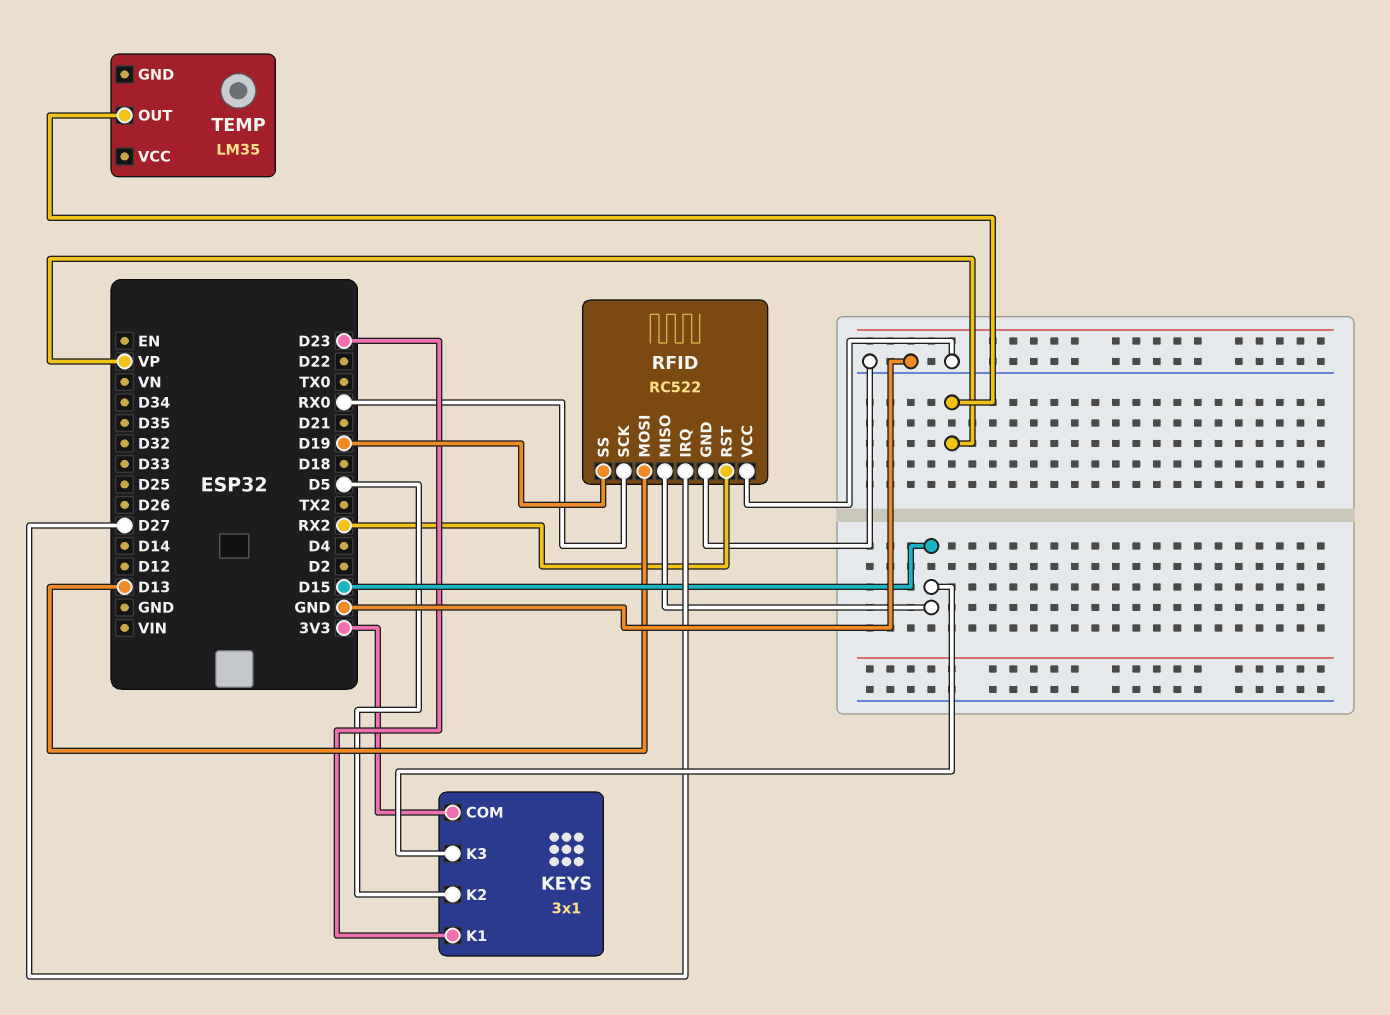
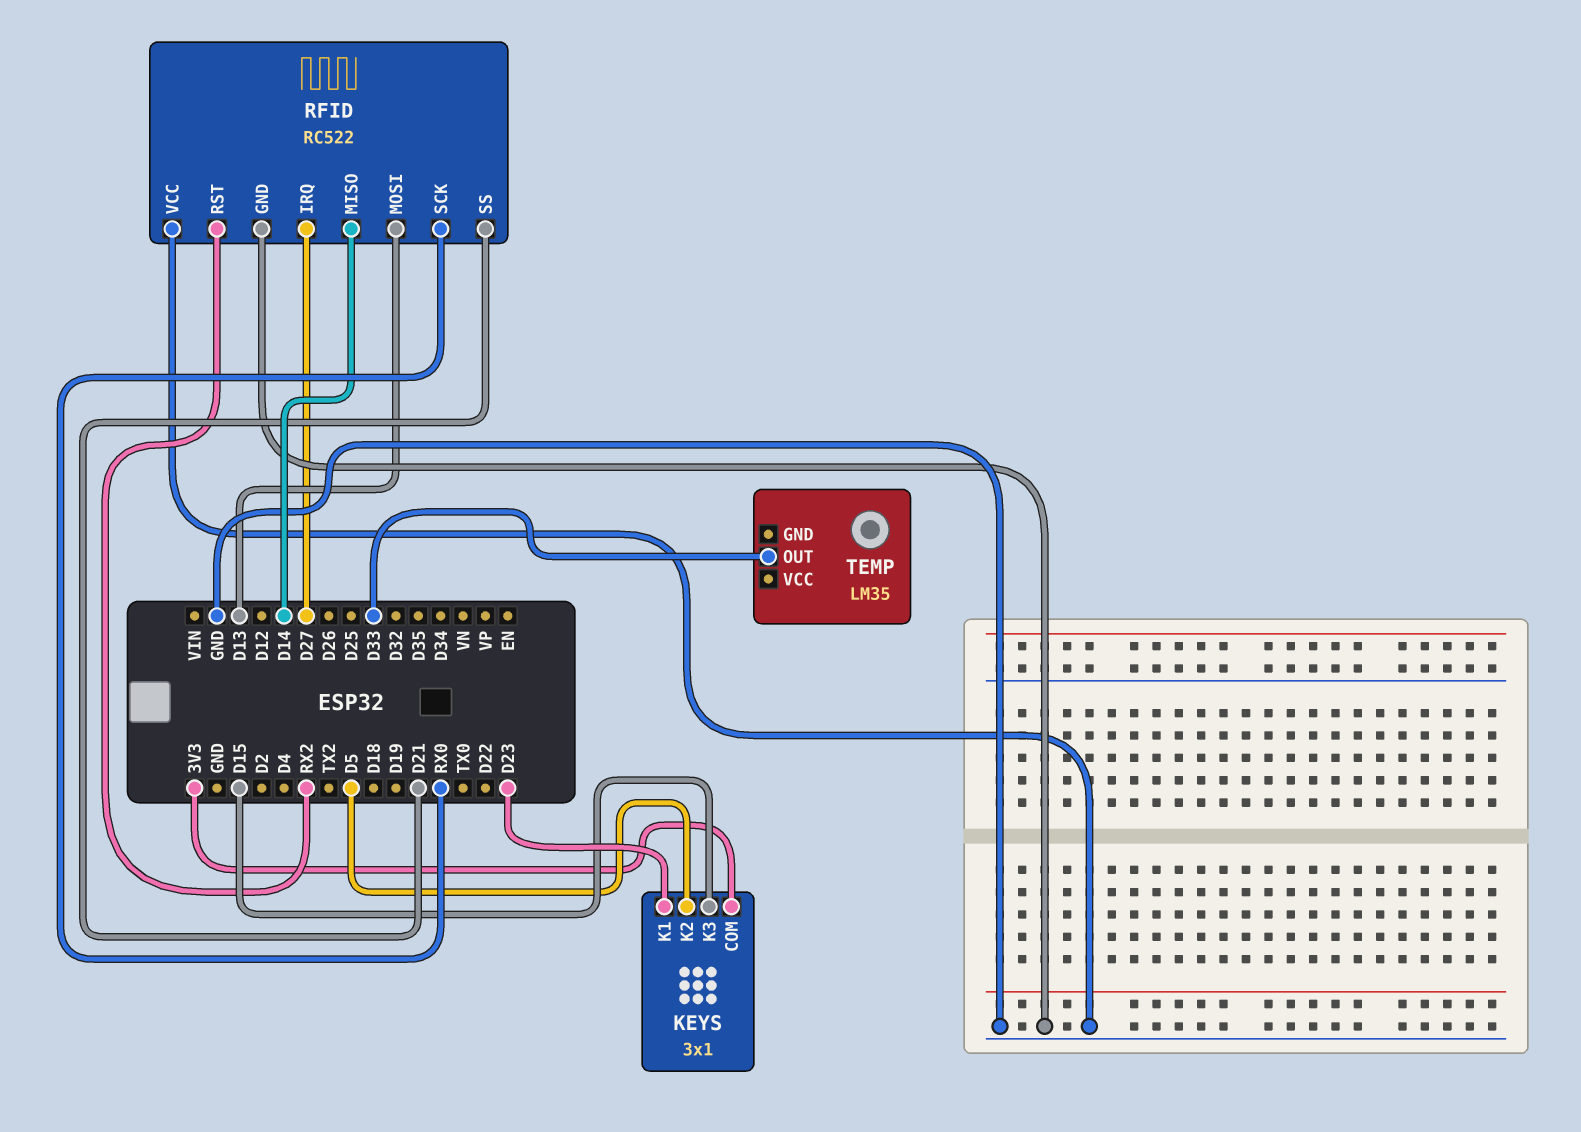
RFID pin MISO: D15 -> D14
RFID pin SS: D19 -> D21
TEMP pin OUT: VP -> D33

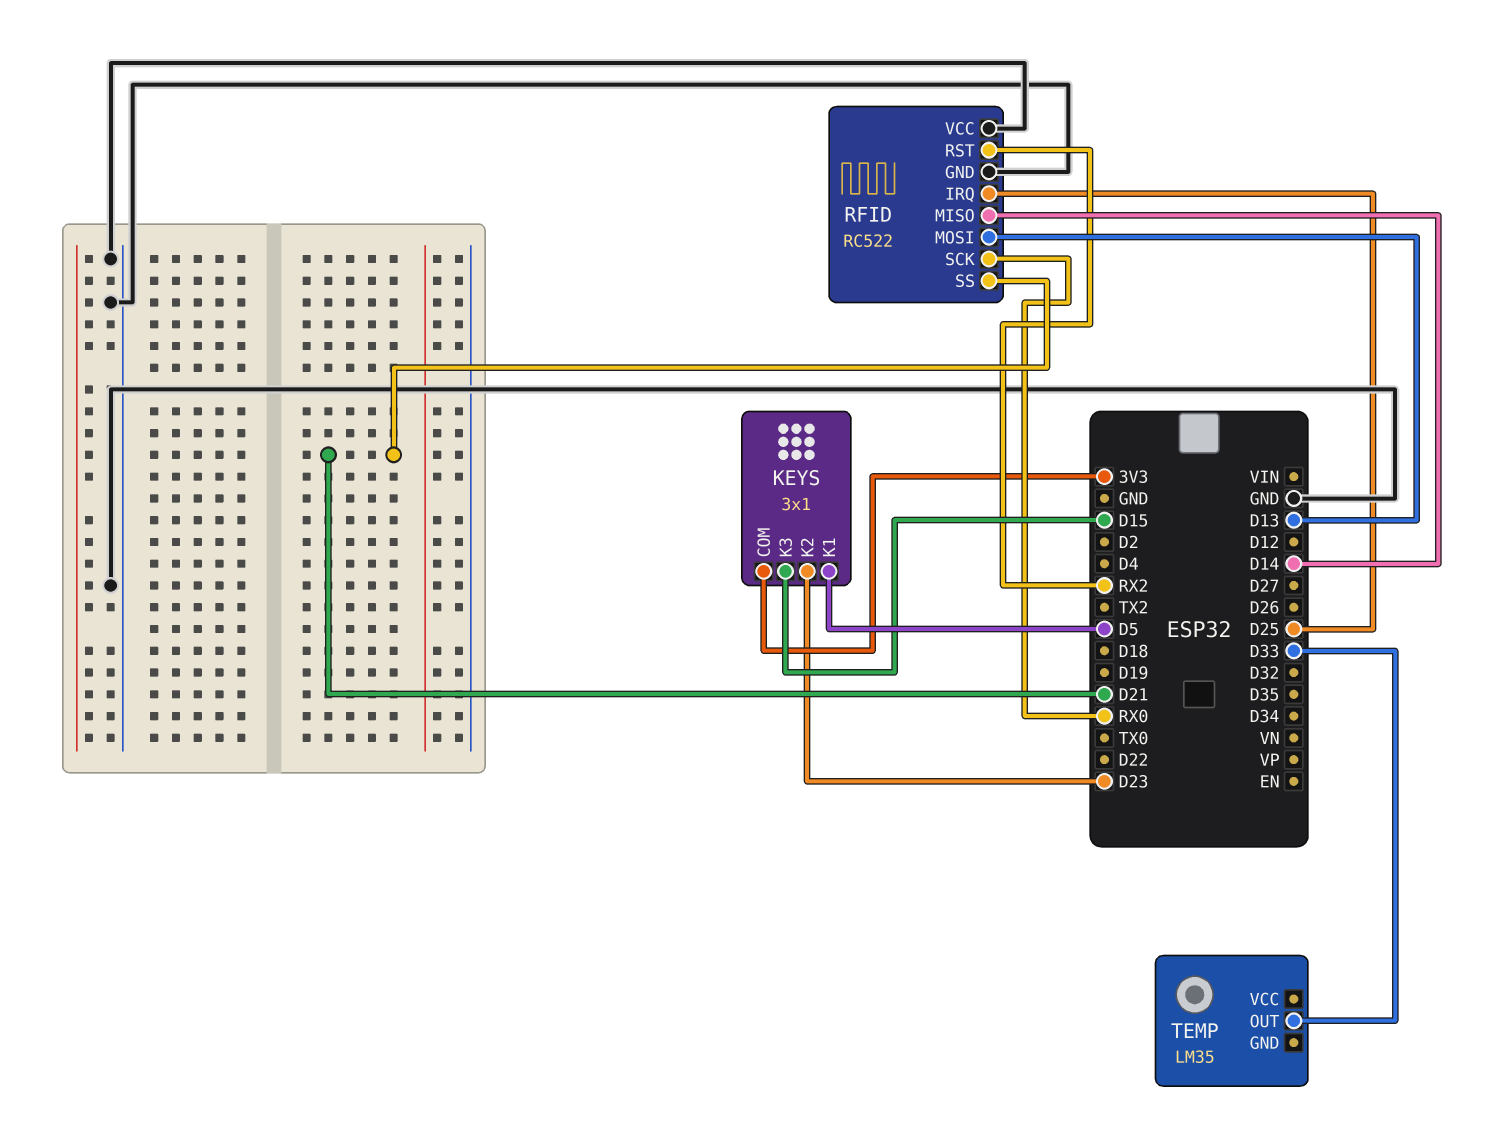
KEYS pin K1: D23 -> D5
KEYS pin K2: D5 -> D23
RFID pin IRQ: D27 -> D25

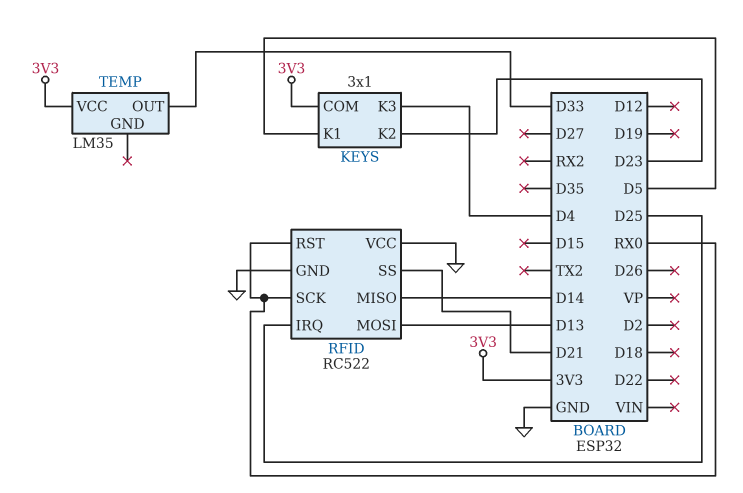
KEYS pin K3: D15 -> D4
RFID pin RST: RX2 -> RX0
TEMP pin VCC: none -> 3V3

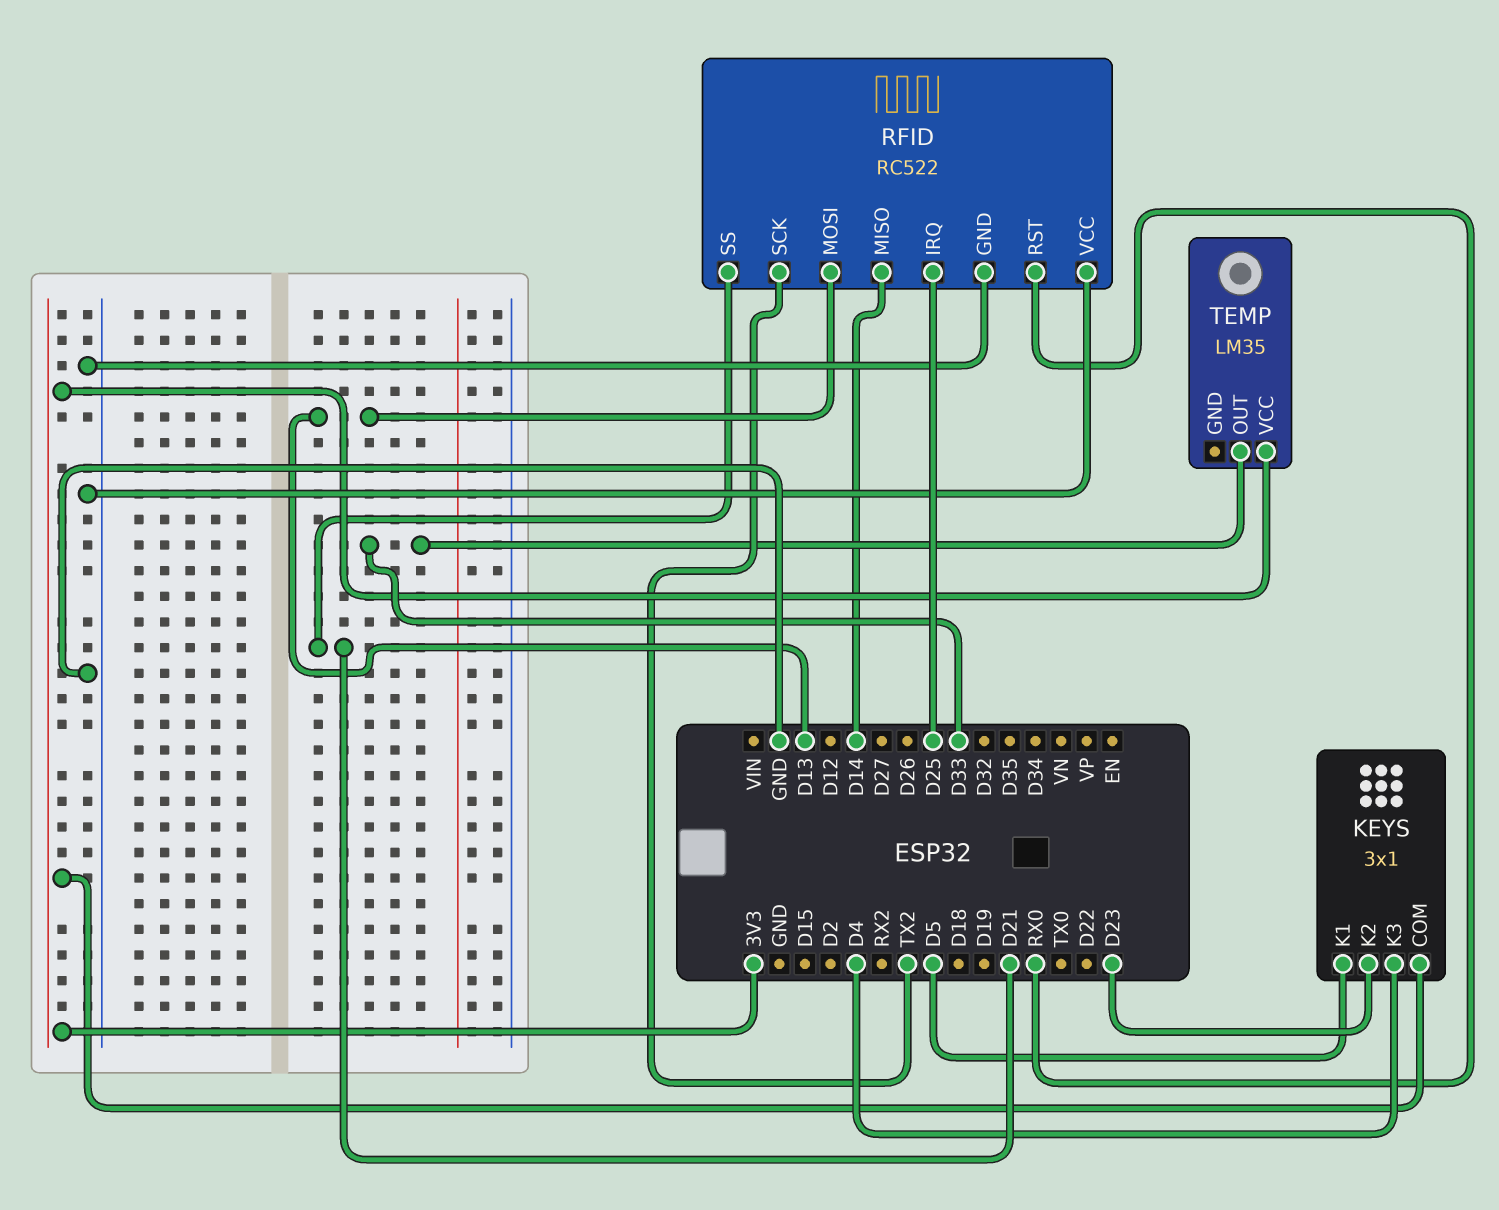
RFID pin SCK: RX0 -> TX2

